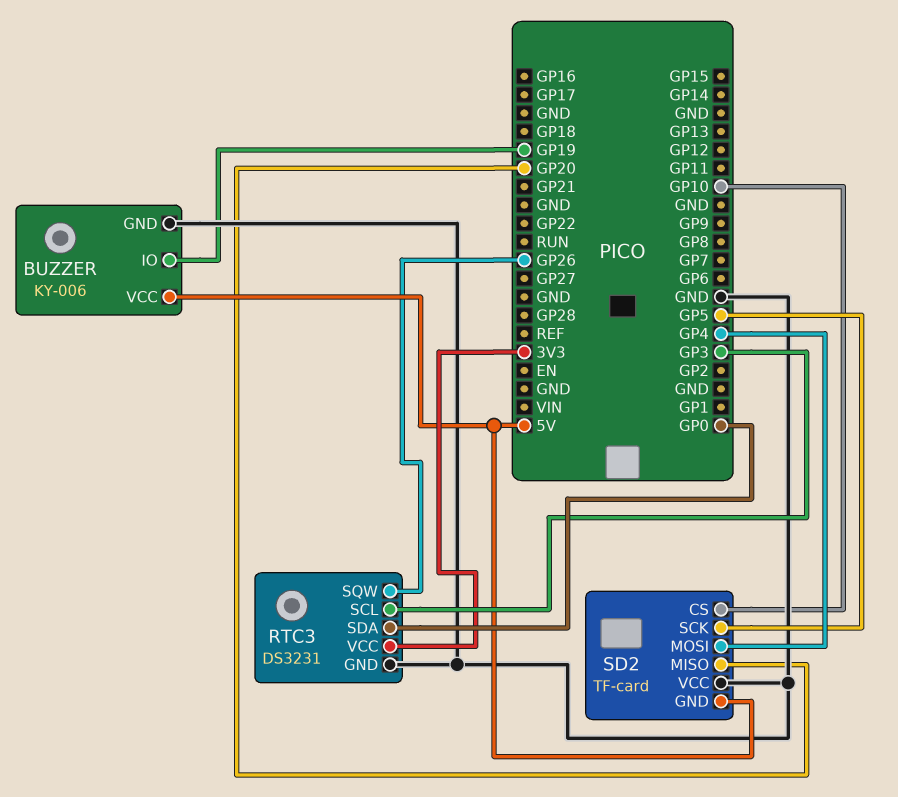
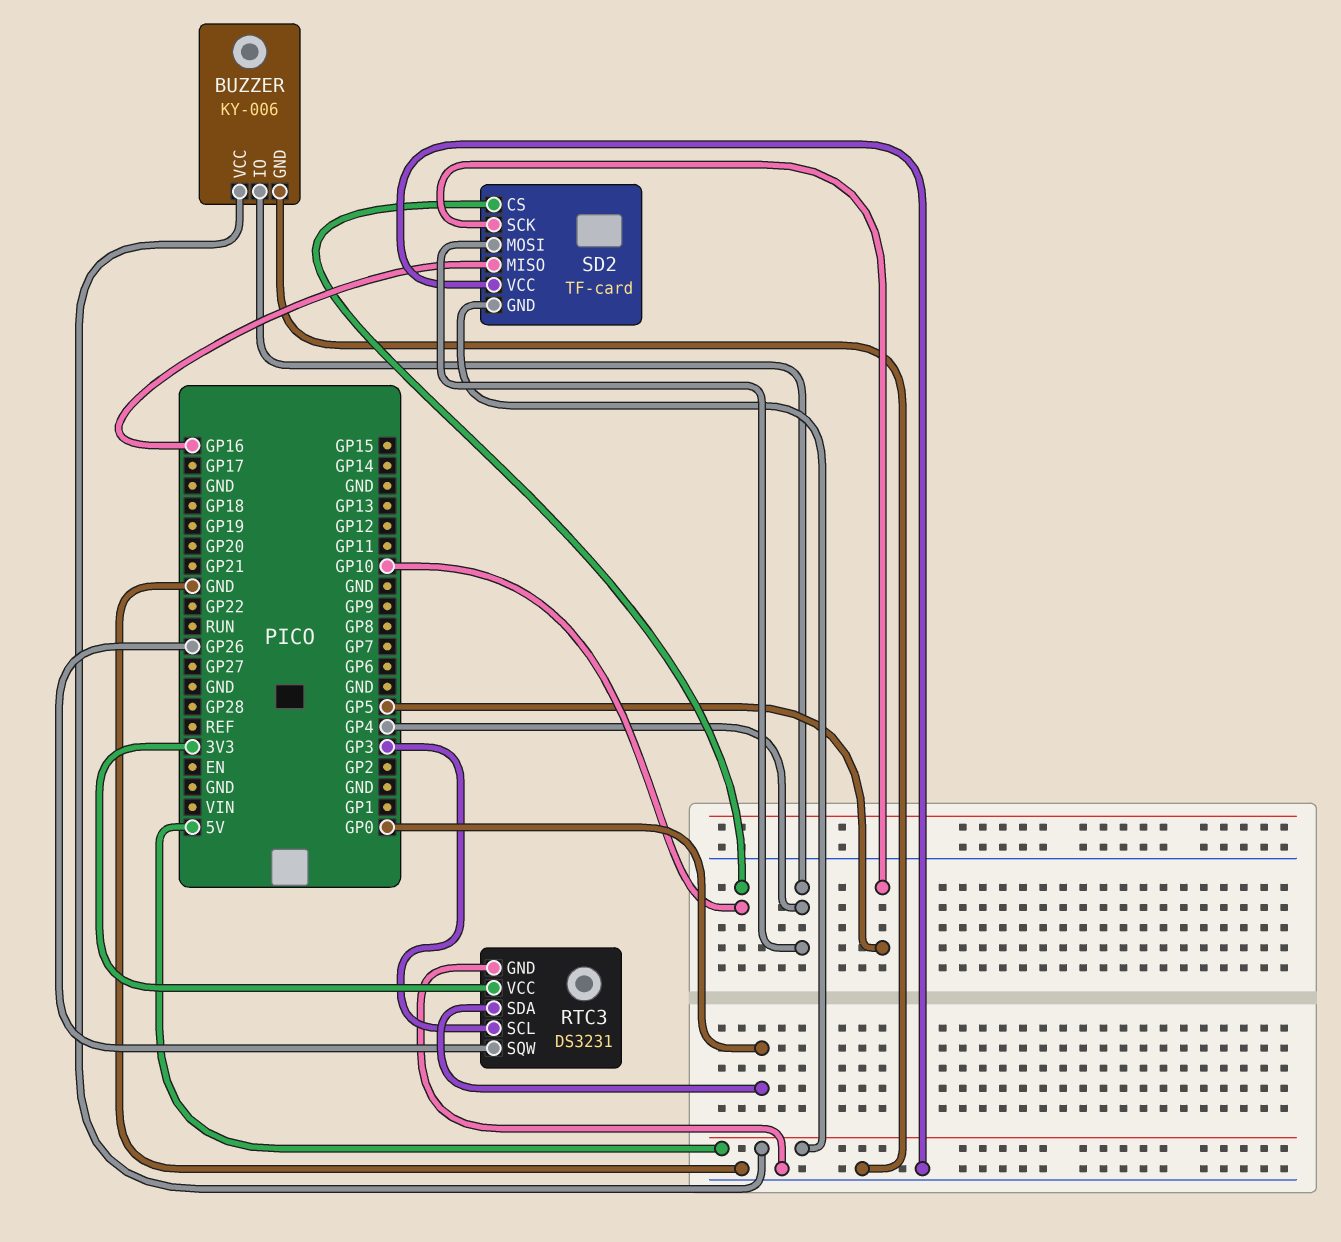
BUZZER pin IO: GP19 -> GP4
SD2 pin MISO: GP20 -> GP16

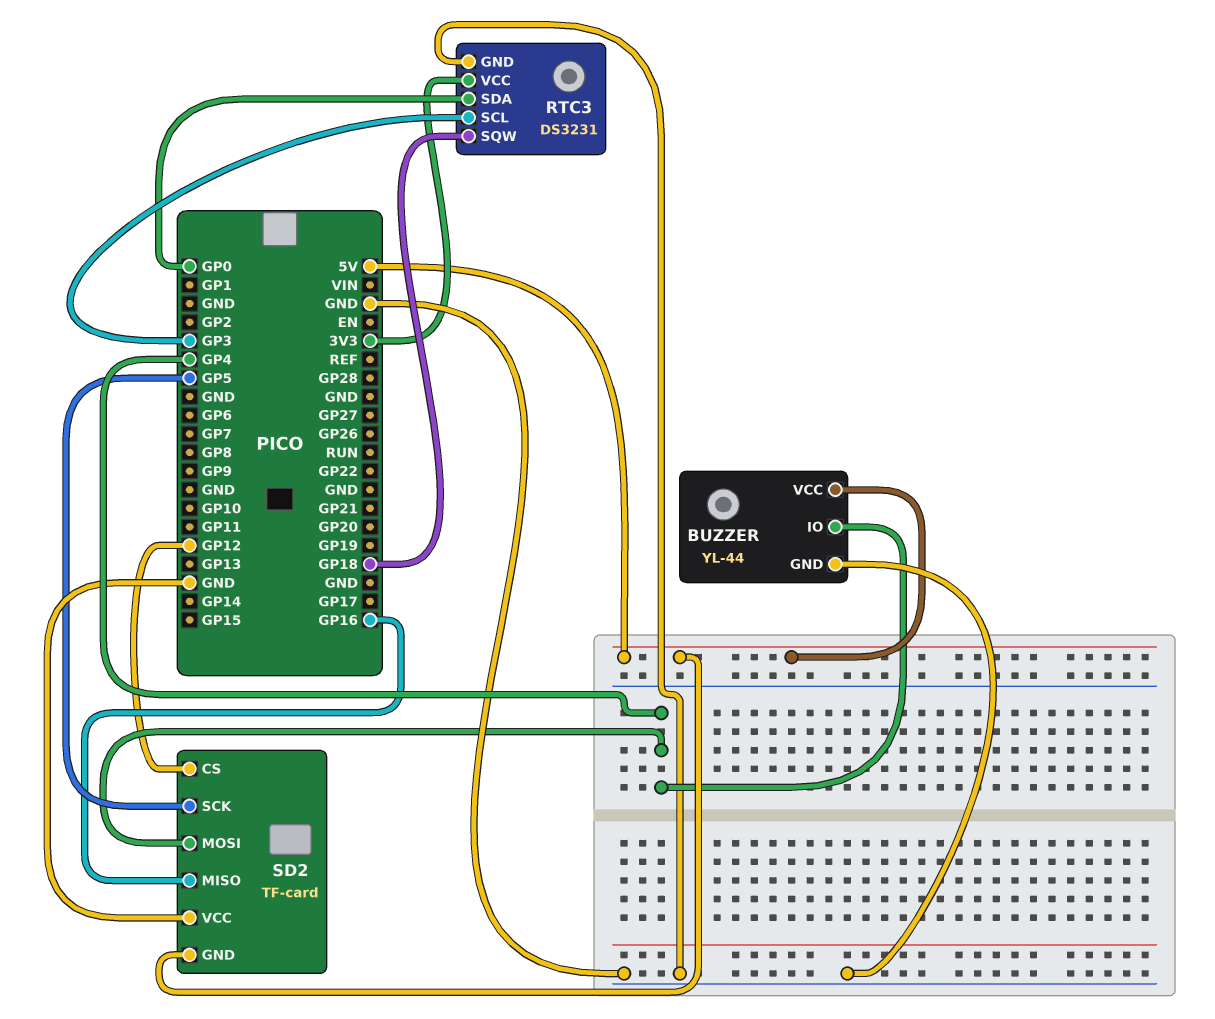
BUZZER: KY-006 -> YL-44
RTC3 pin SQW: GP26 -> GP18
SD2 pin CS: GP10 -> GP12

